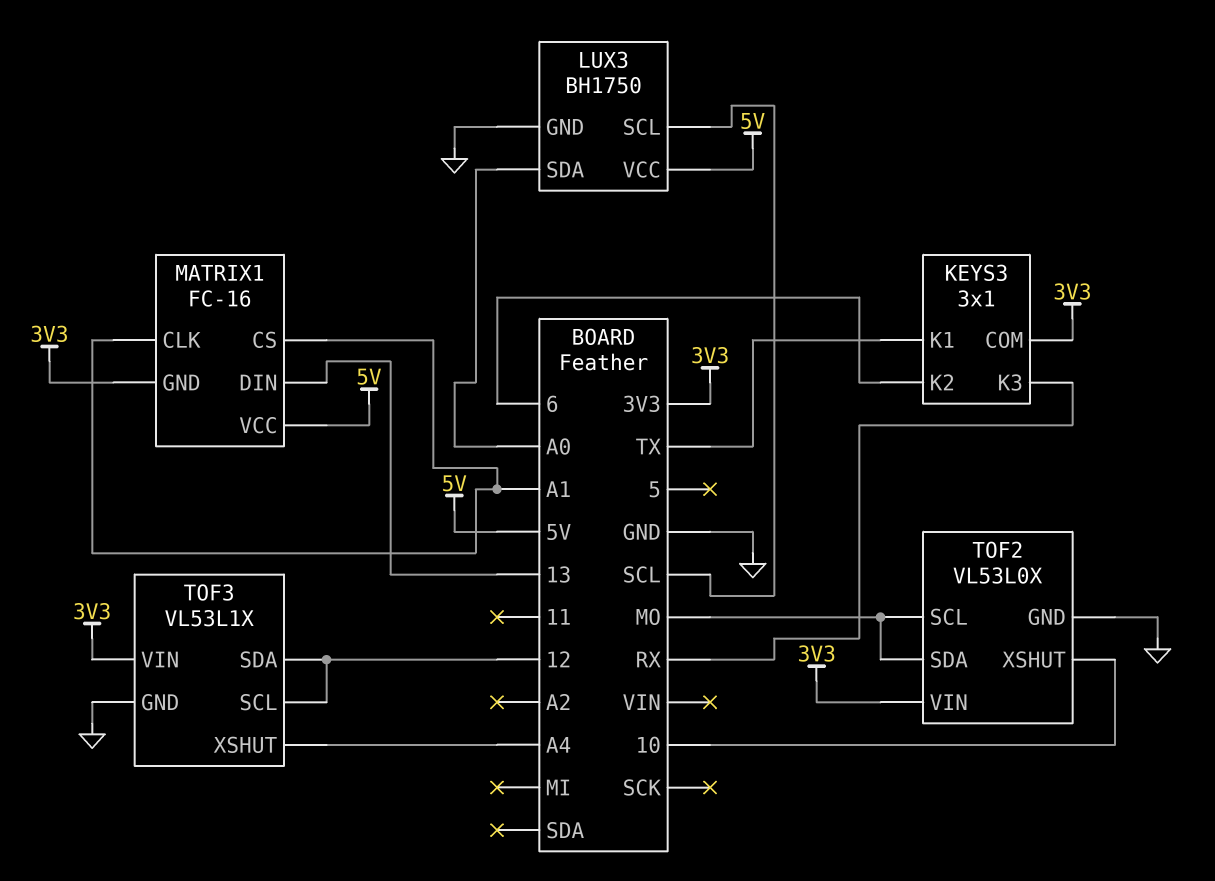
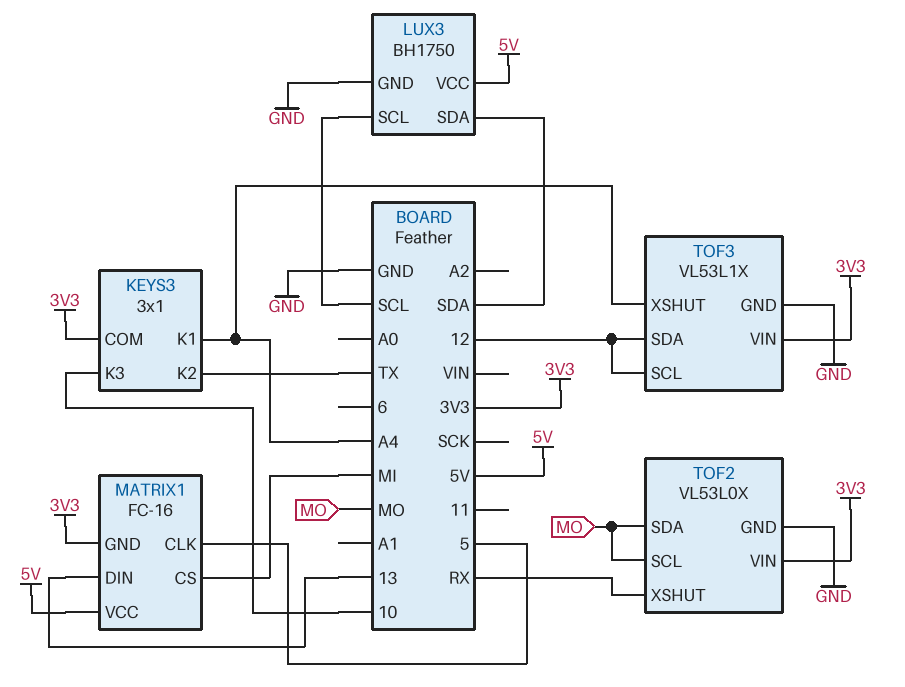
KEYS3 pin K1: TX -> A4
KEYS3 pin K2: 6 -> TX
KEYS3 pin K3: RX -> 10
LUX3 pin SDA: A0 -> SDA
MATRIX1 pin CLK: A1 -> 5
MATRIX1 pin CS: A1 -> MI
TOF2 pin XSHUT: 10 -> RX

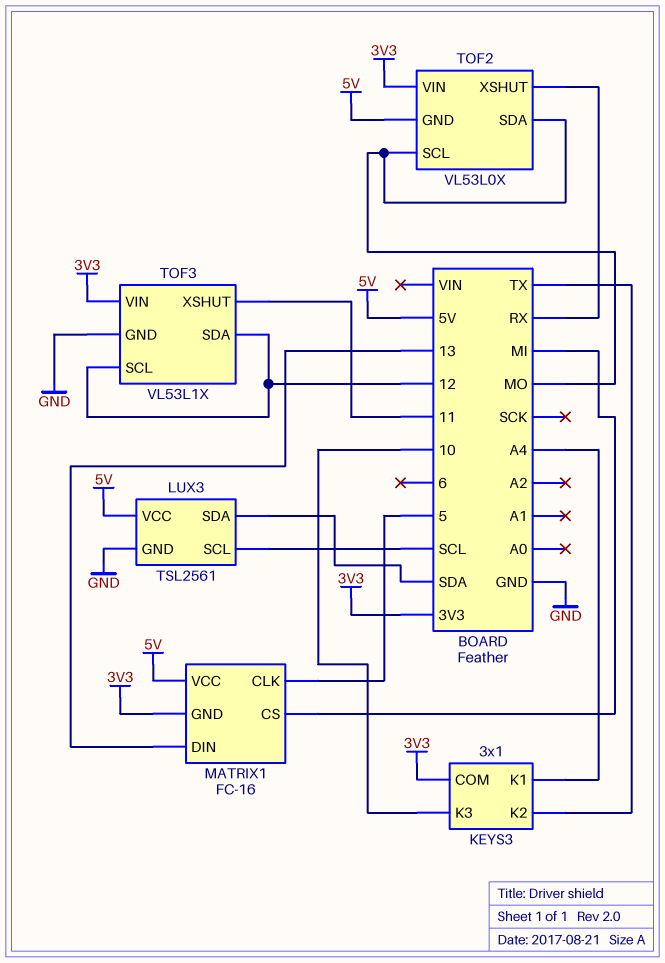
LUX3: BH1750 -> TSL2561
TOF2 pin GND: GND -> 5V
TOF3 pin XSHUT: A4 -> 11

